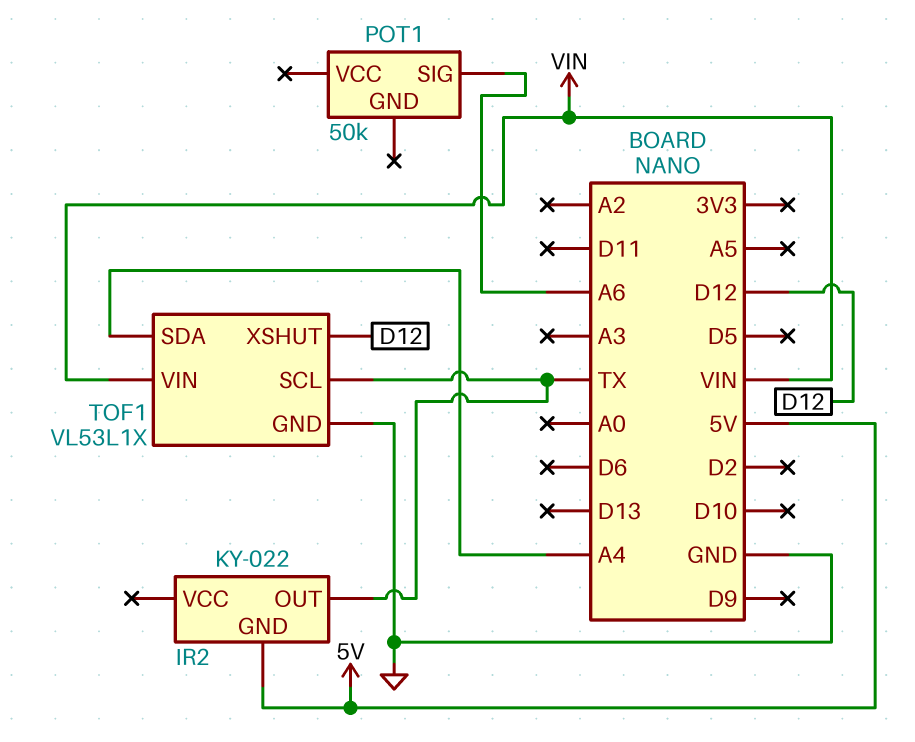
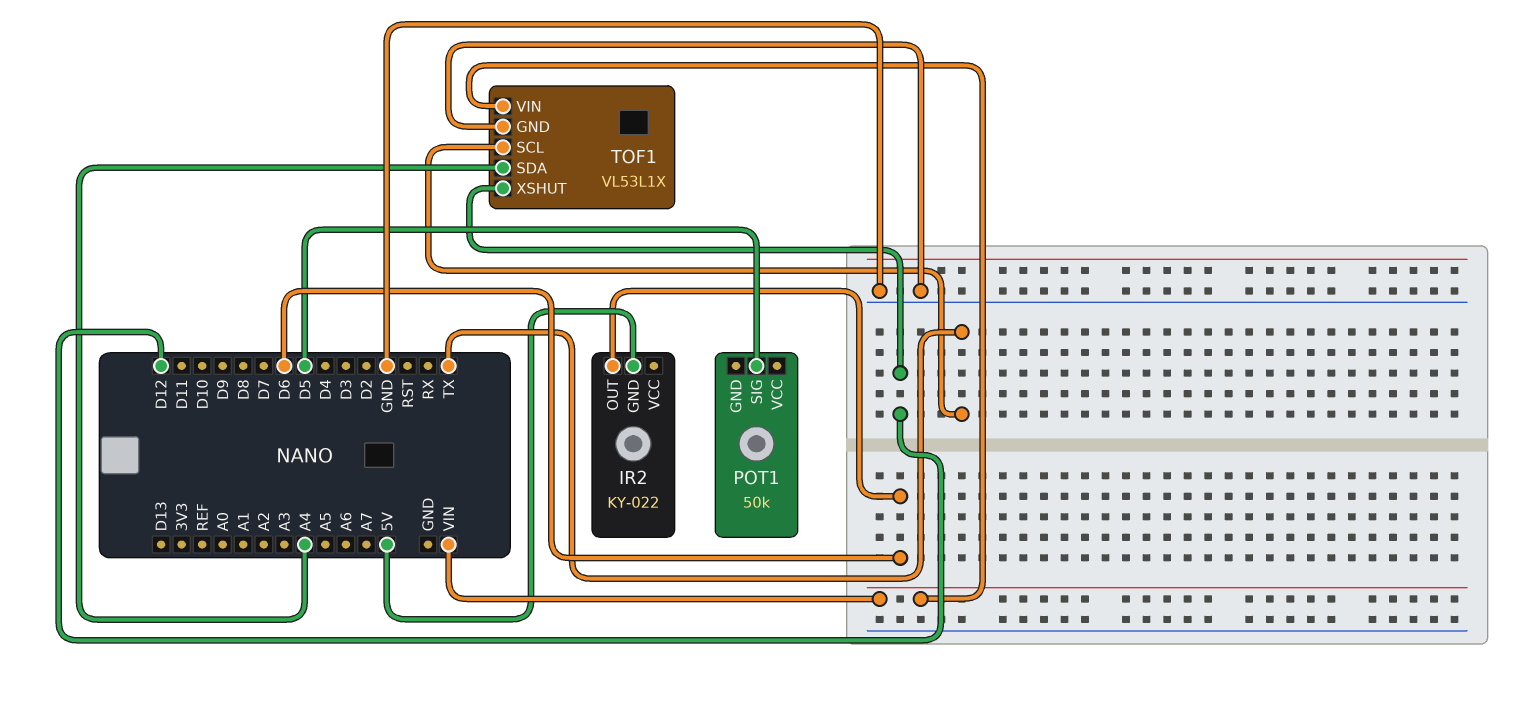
IR2 pin OUT: TX -> D6
POT1 pin SIG: A6 -> D5

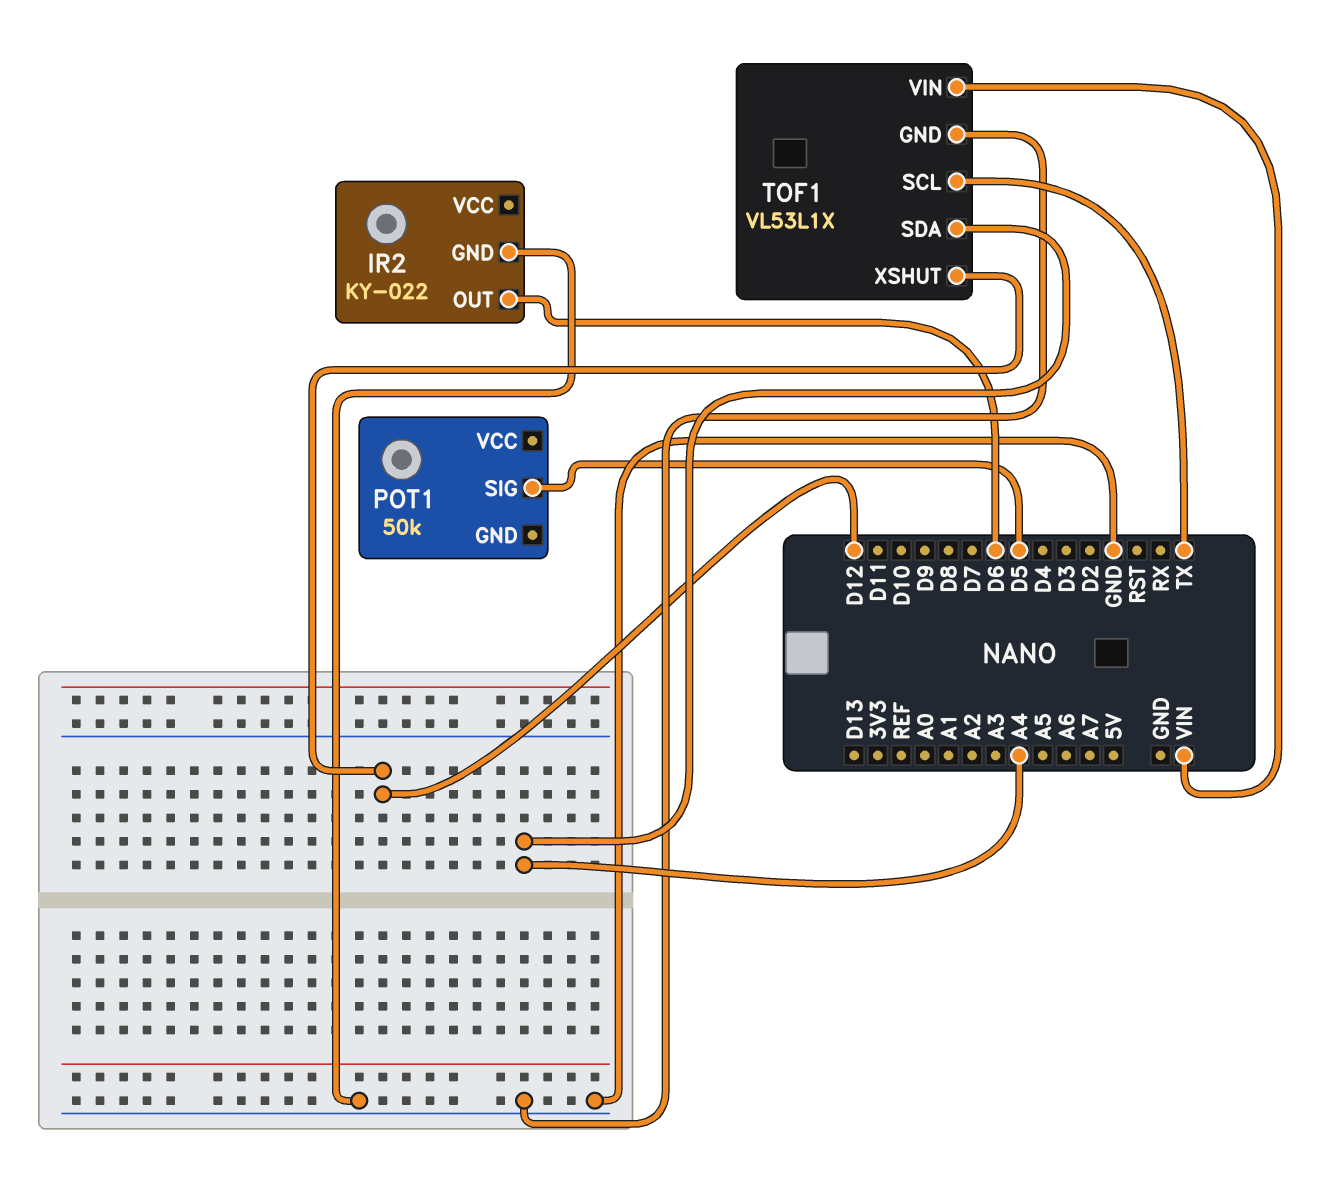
IR2 pin GND: 5V -> GND

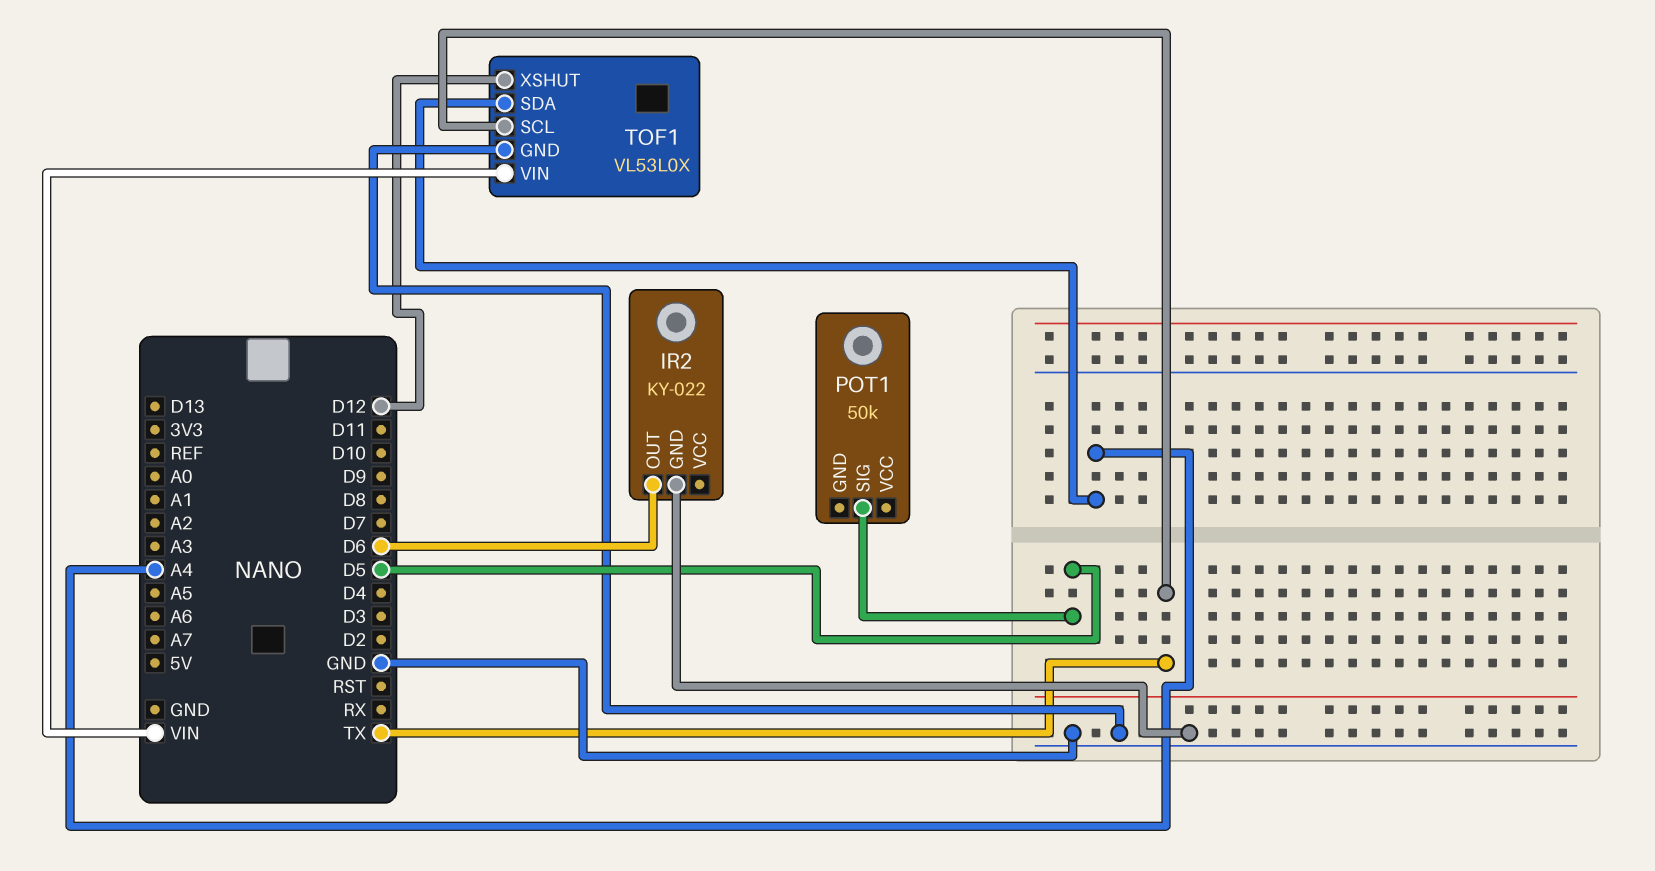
TOF1: VL53L1X -> VL53L0X

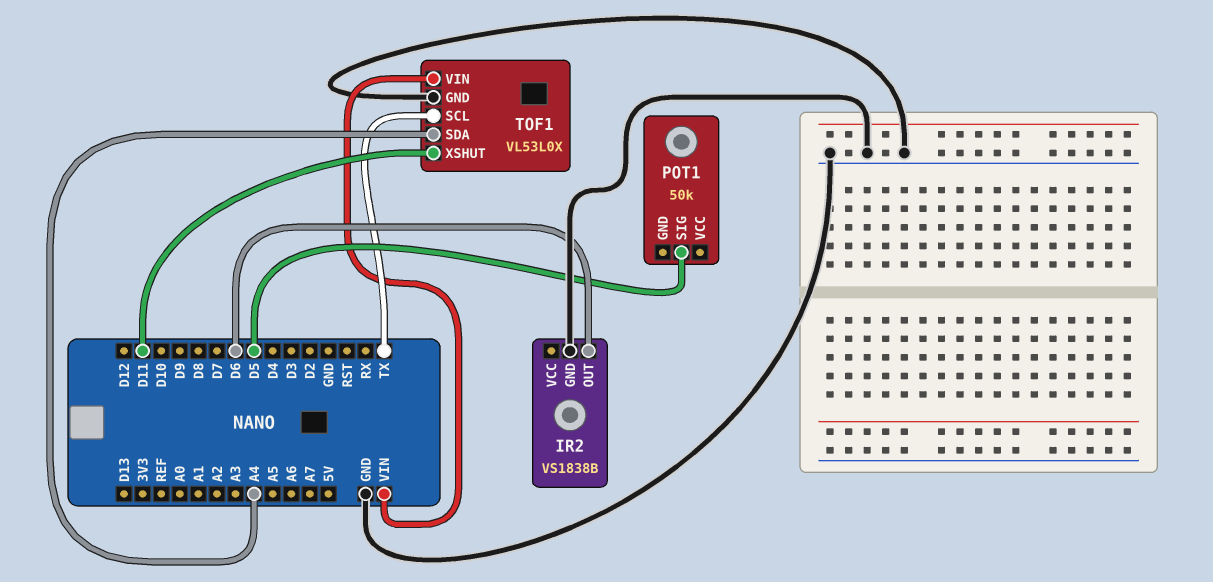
IR2: KY-022 -> VS1838B
TOF1 pin XSHUT: D12 -> D11

